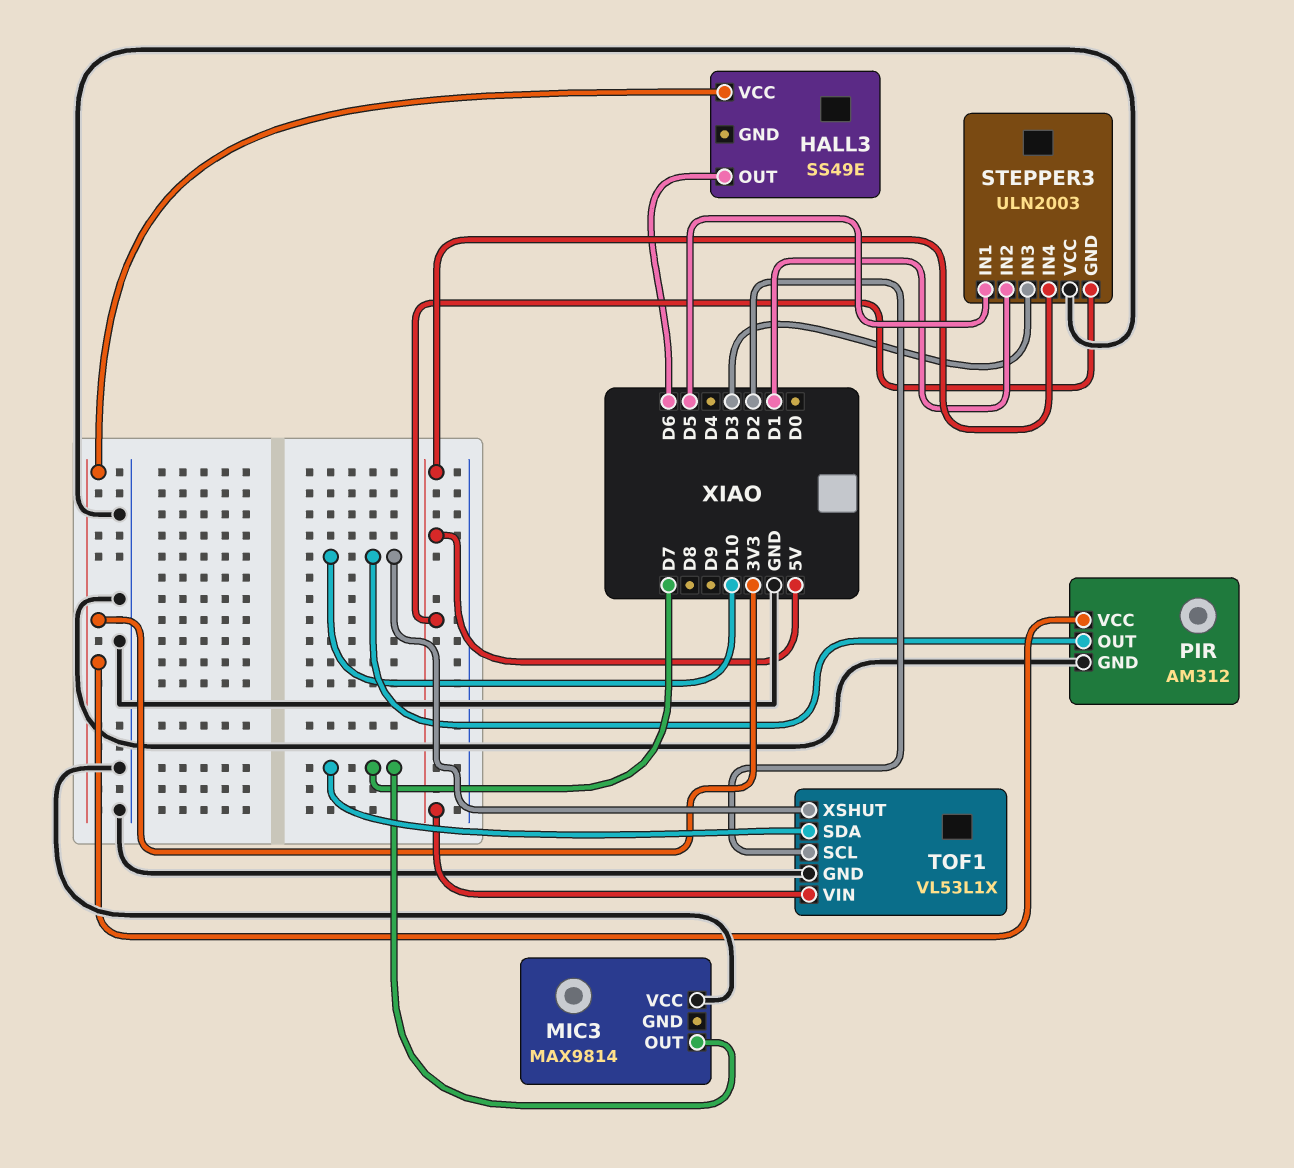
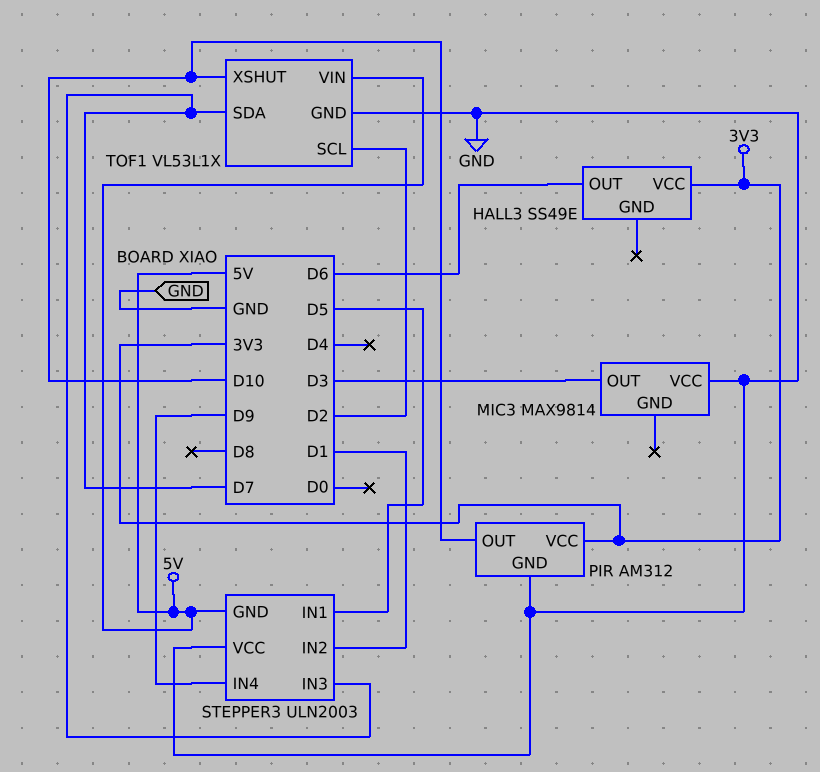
MIC3 pin OUT: D7 -> D3
STEPPER3 pin IN3: D3 -> D7
STEPPER3 pin IN4: 5V -> D9

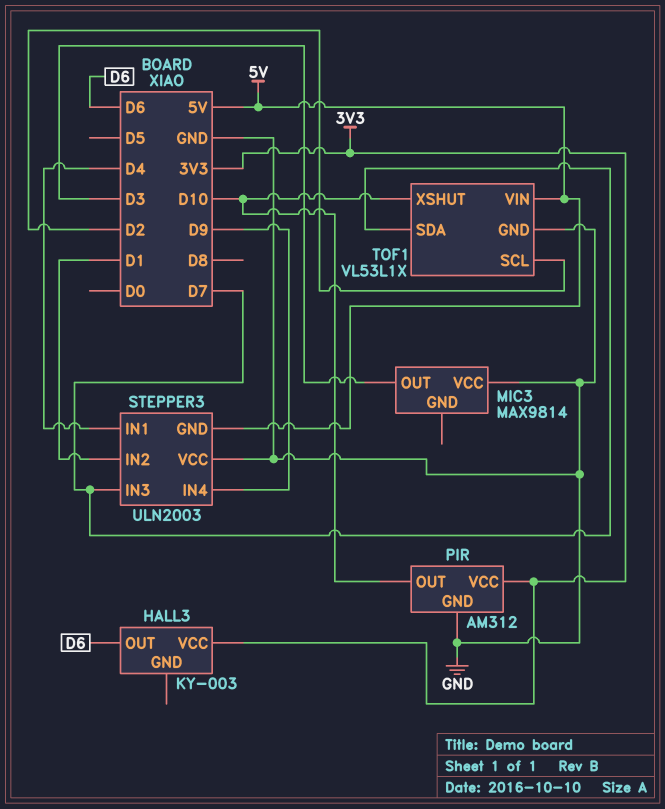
HALL3: SS49E -> KY-003
STEPPER3 pin IN1: D5 -> D4

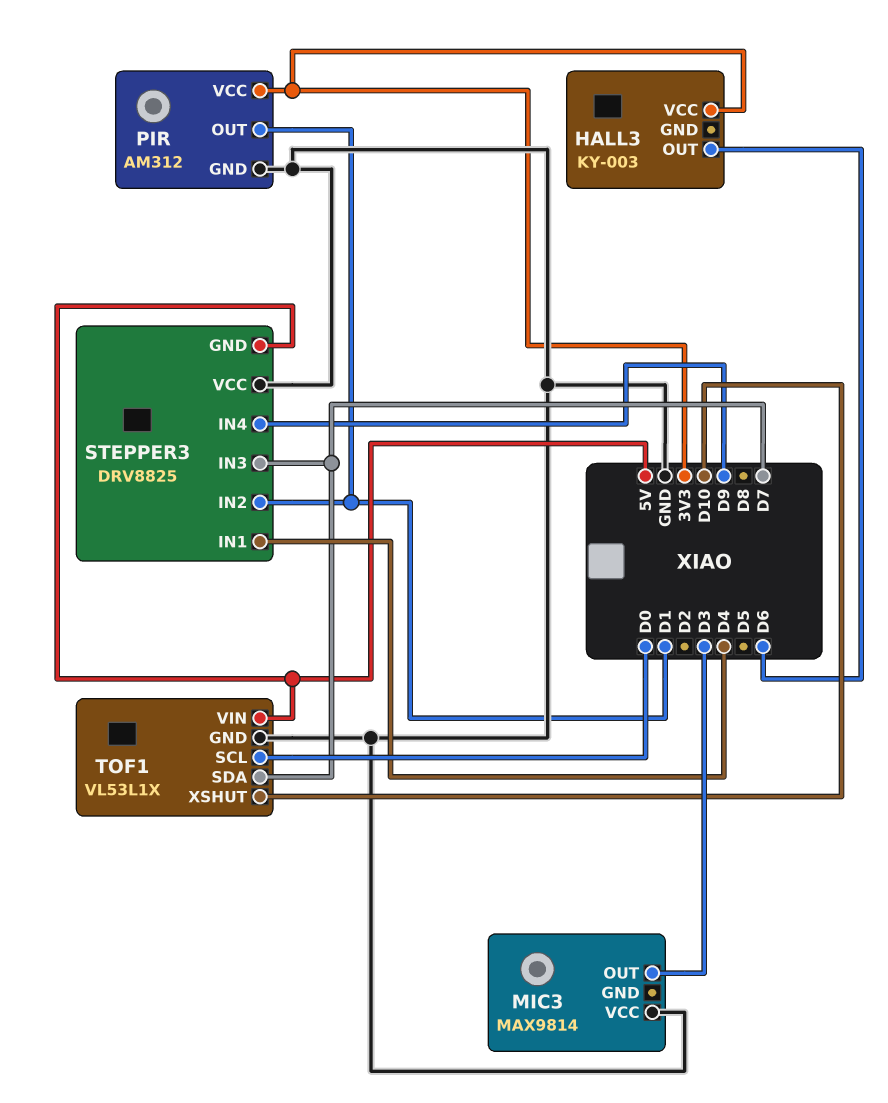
PIR pin OUT: D10 -> D1
STEPPER3: ULN2003 -> DRV8825
TOF1 pin SCL: D2 -> D0

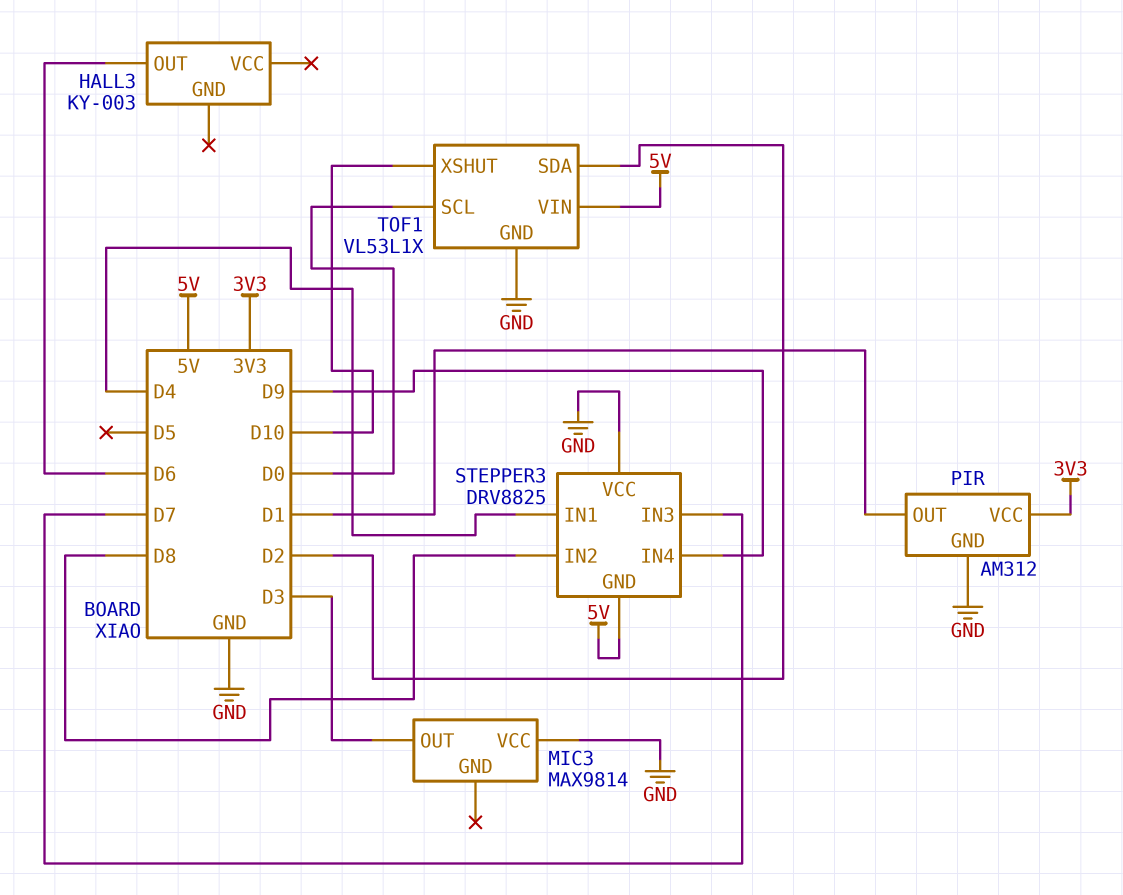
HALL3 pin VCC: 3V3 -> none
STEPPER3 pin IN2: D1 -> D8
TOF1 pin SDA: D7 -> D2

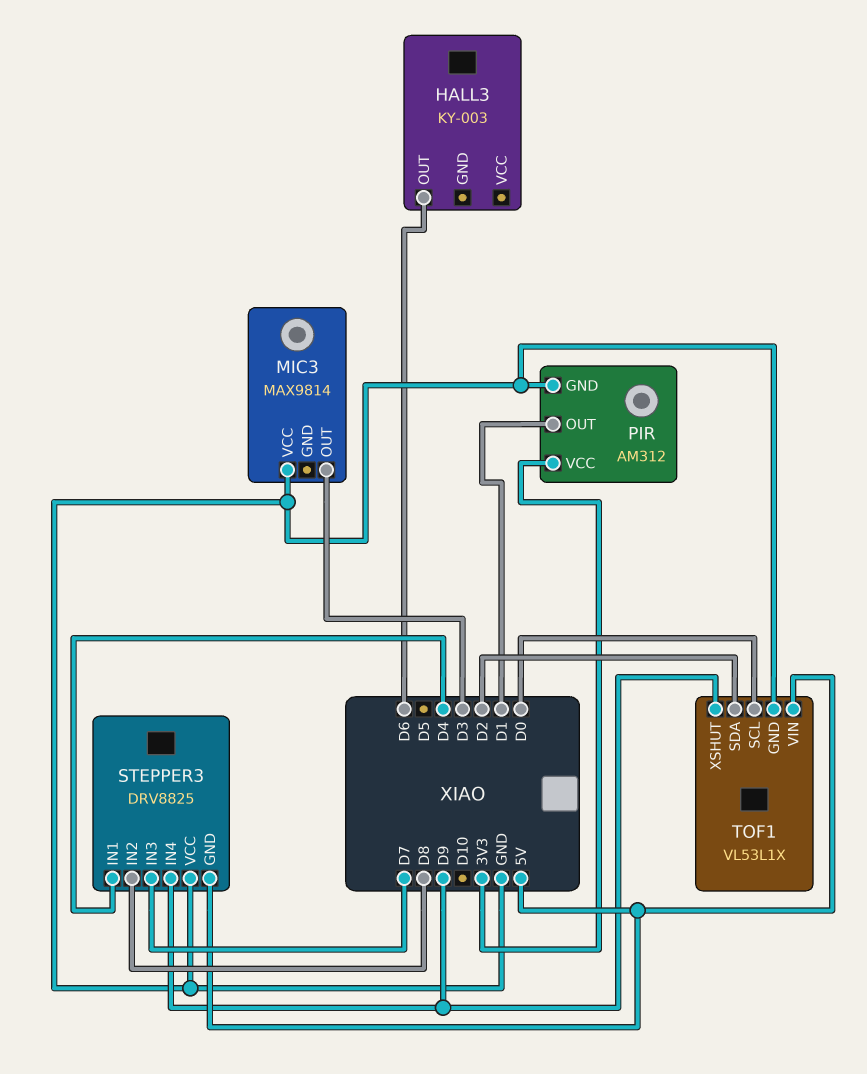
TOF1 pin XSHUT: D10 -> D9

